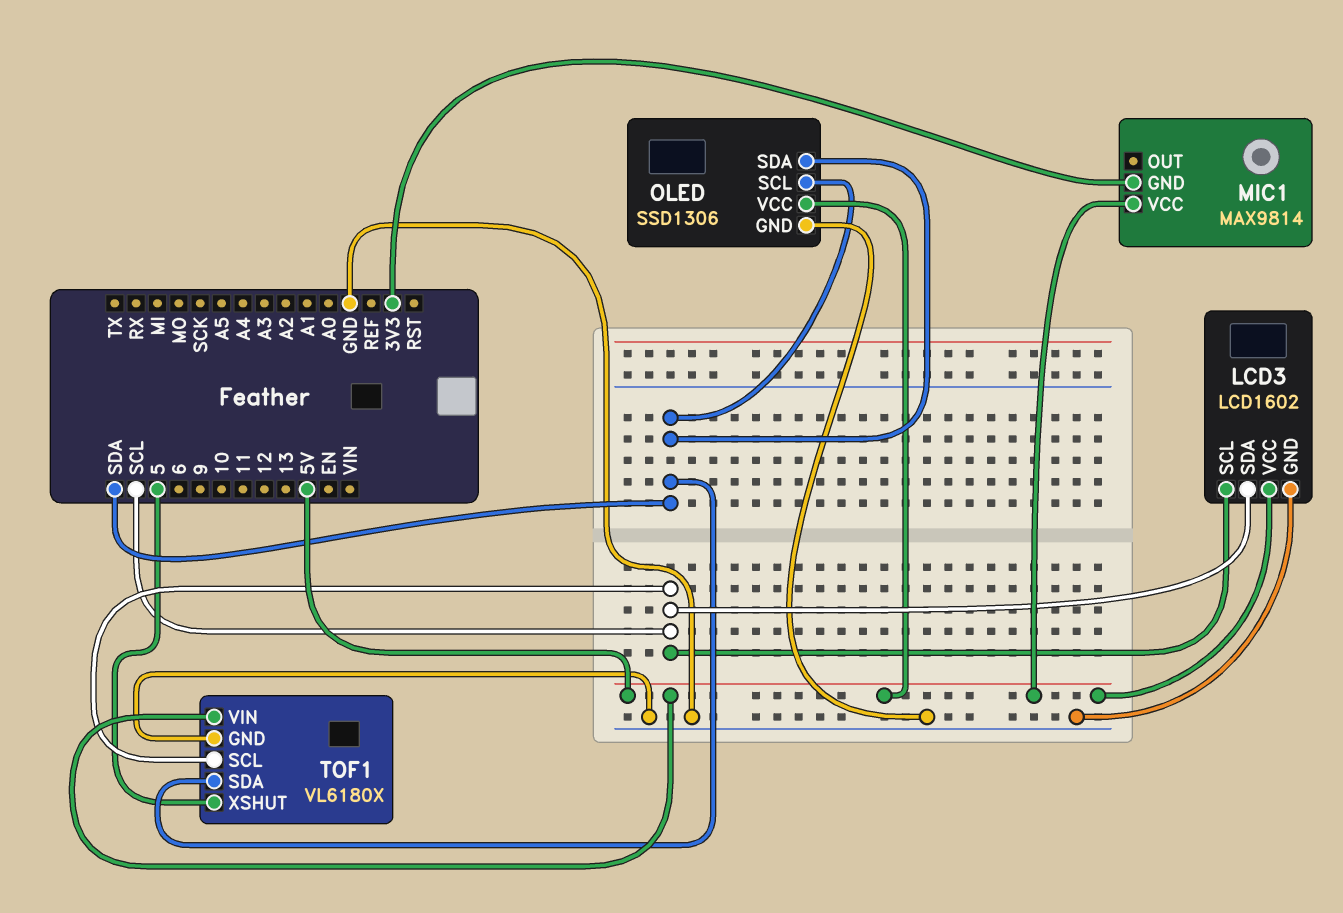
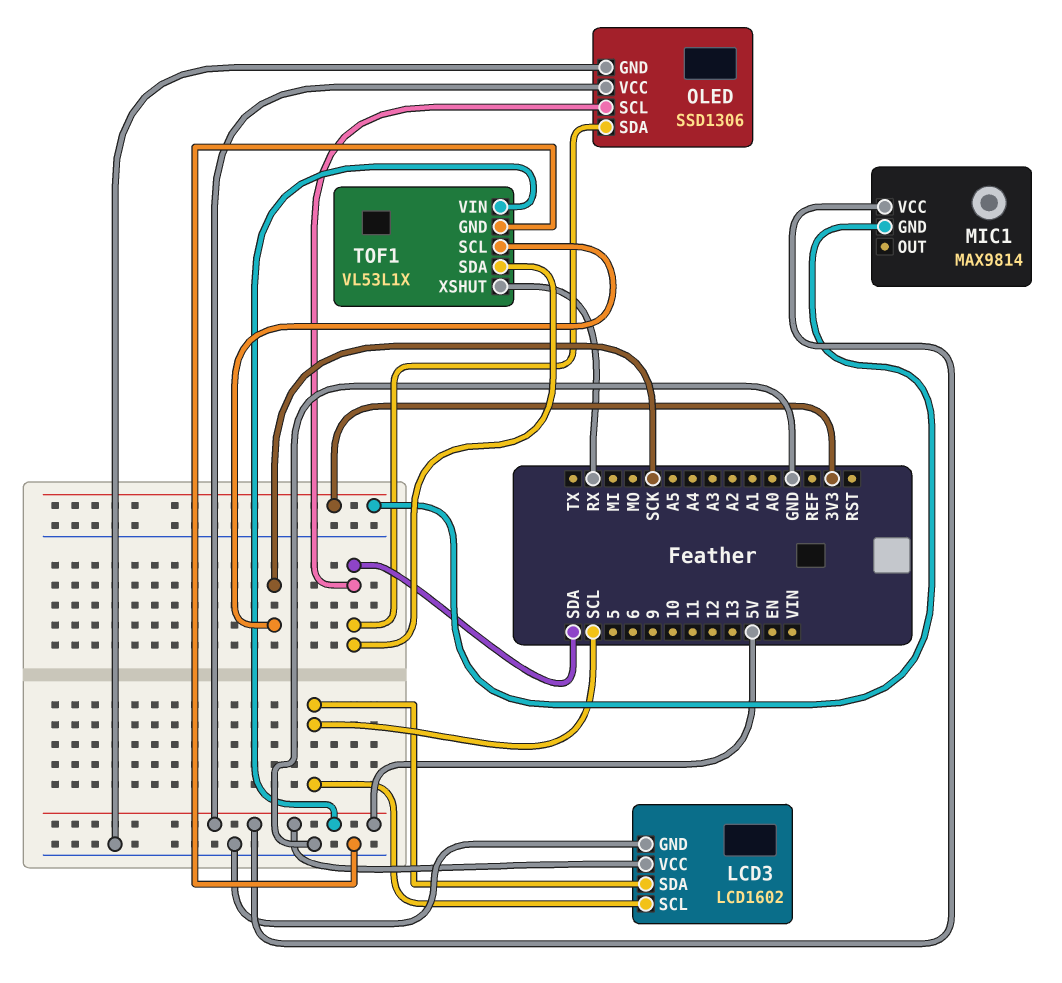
TOF1: VL6180X -> VL53L1X
TOF1 pin SCL: SCL -> SCK
TOF1 pin XSHUT: 5 -> RX

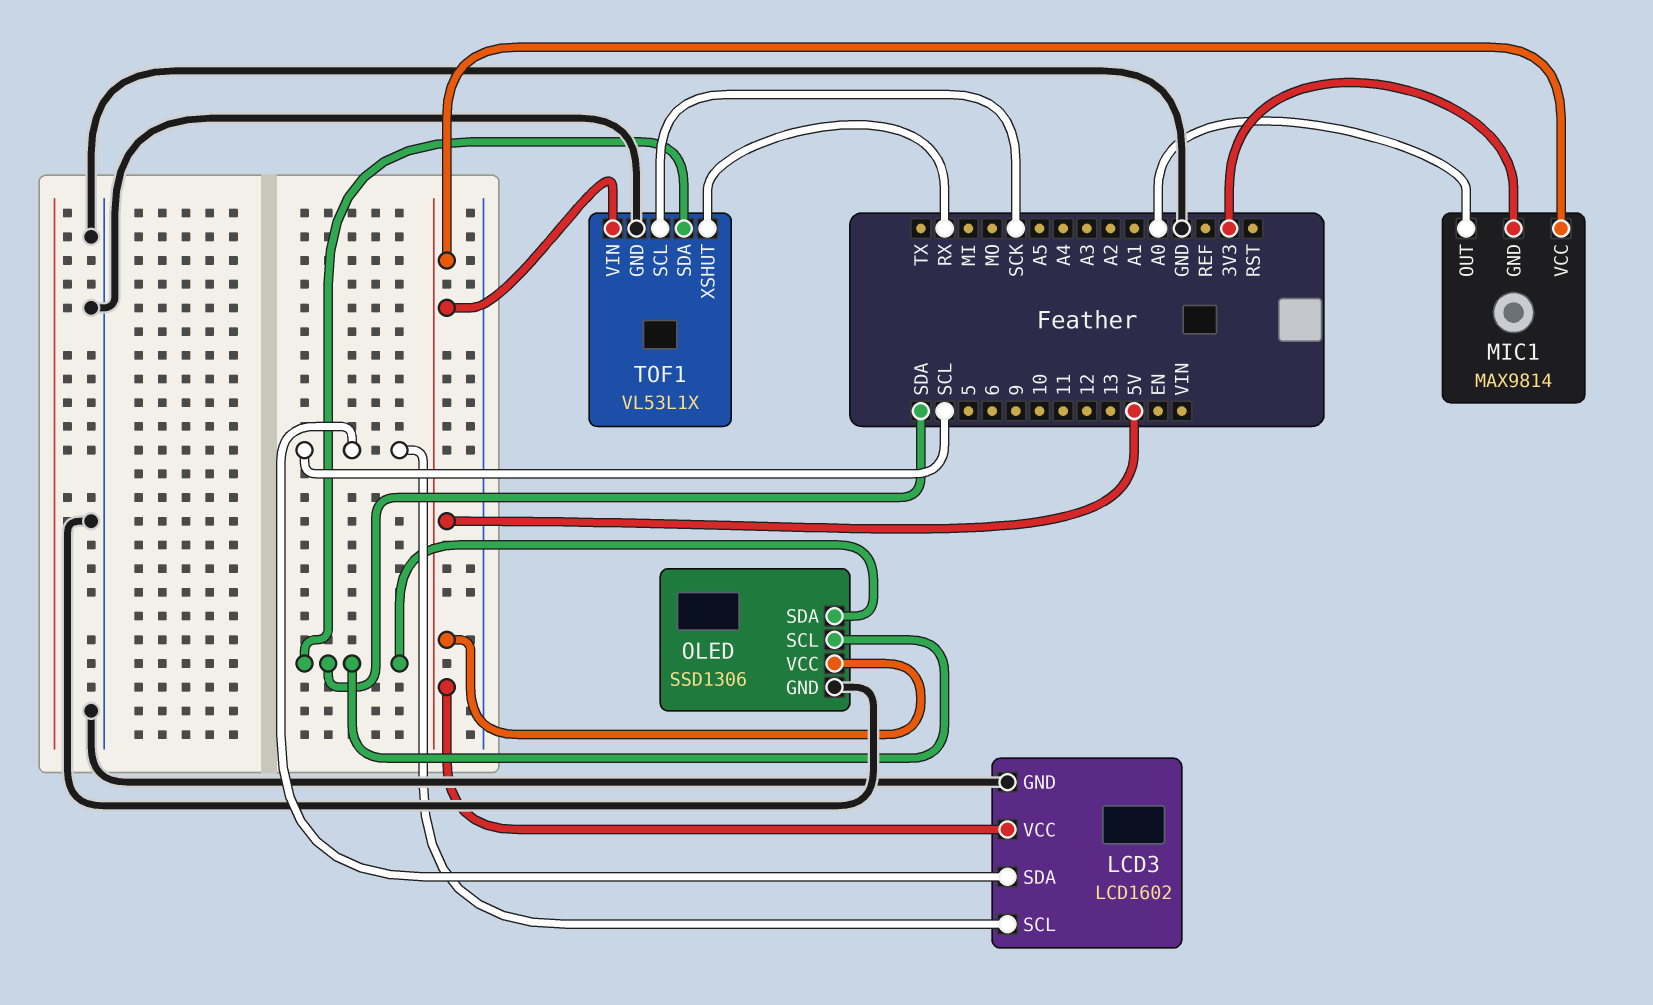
MIC1 pin OUT: none -> A0

